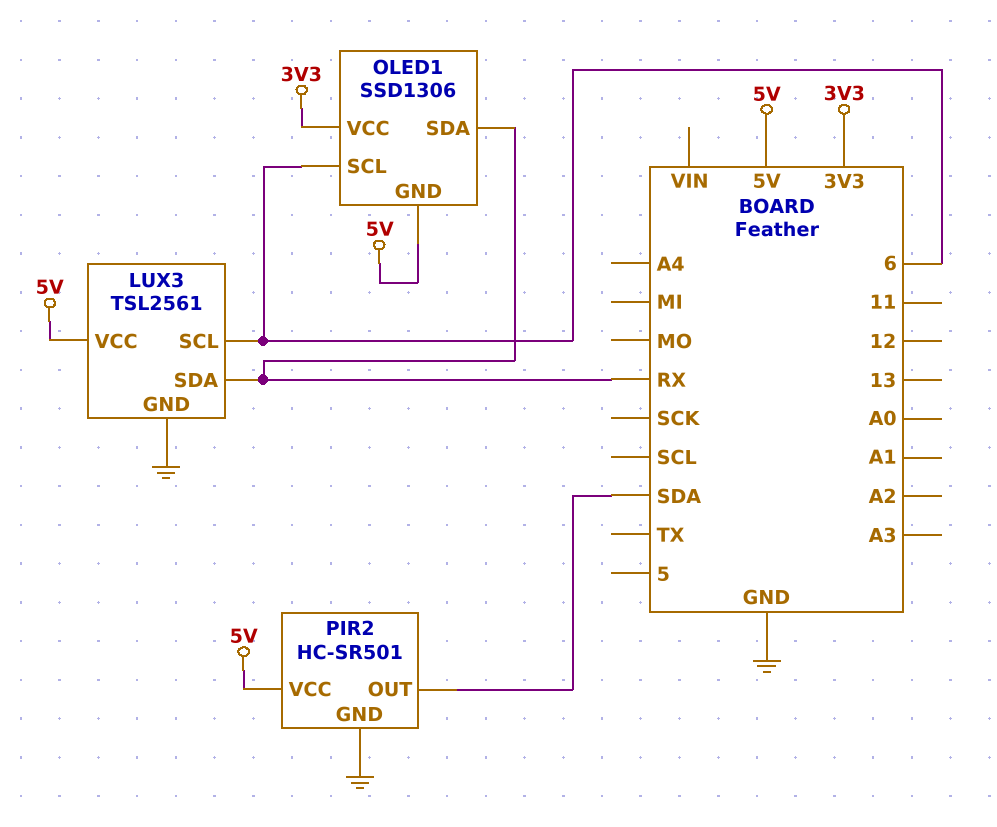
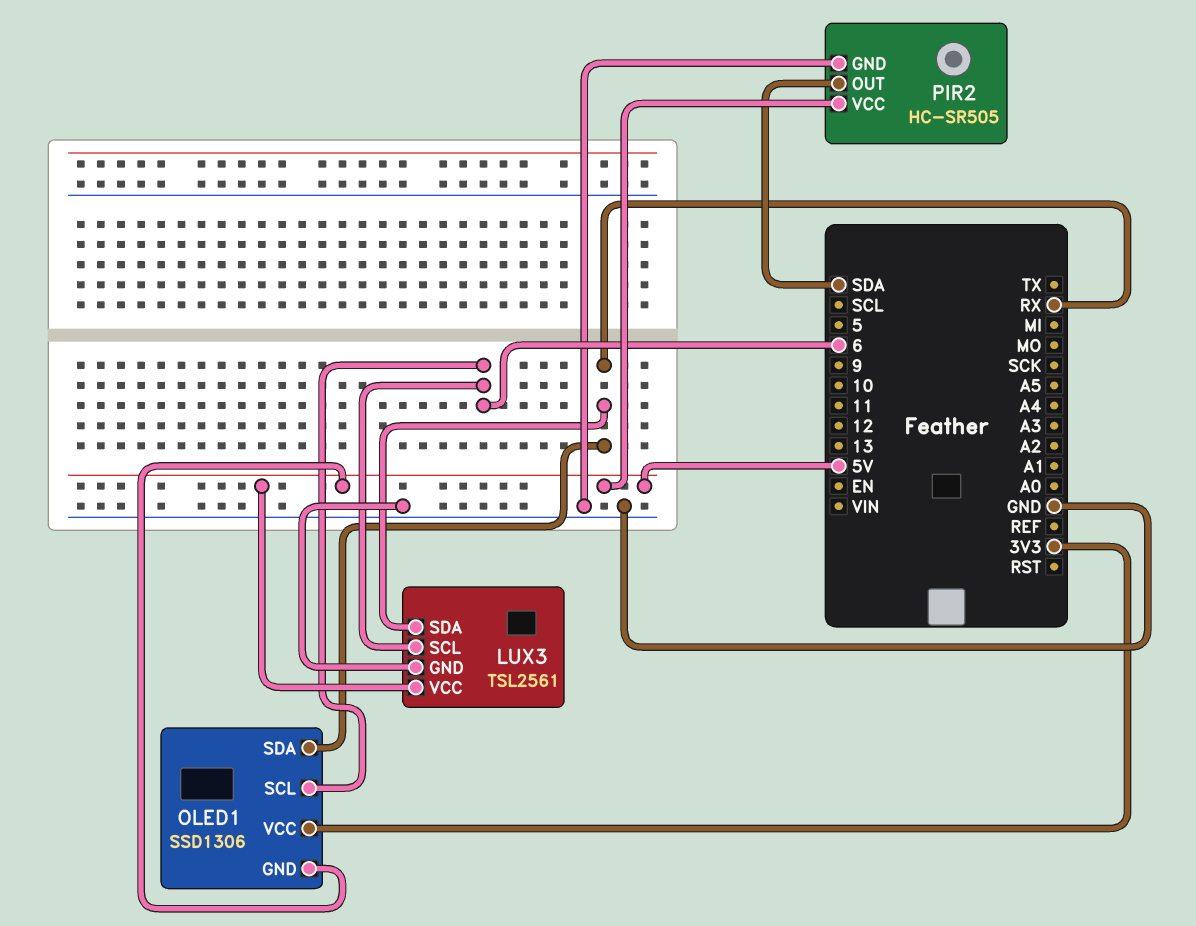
PIR2: HC-SR501 -> HC-SR505

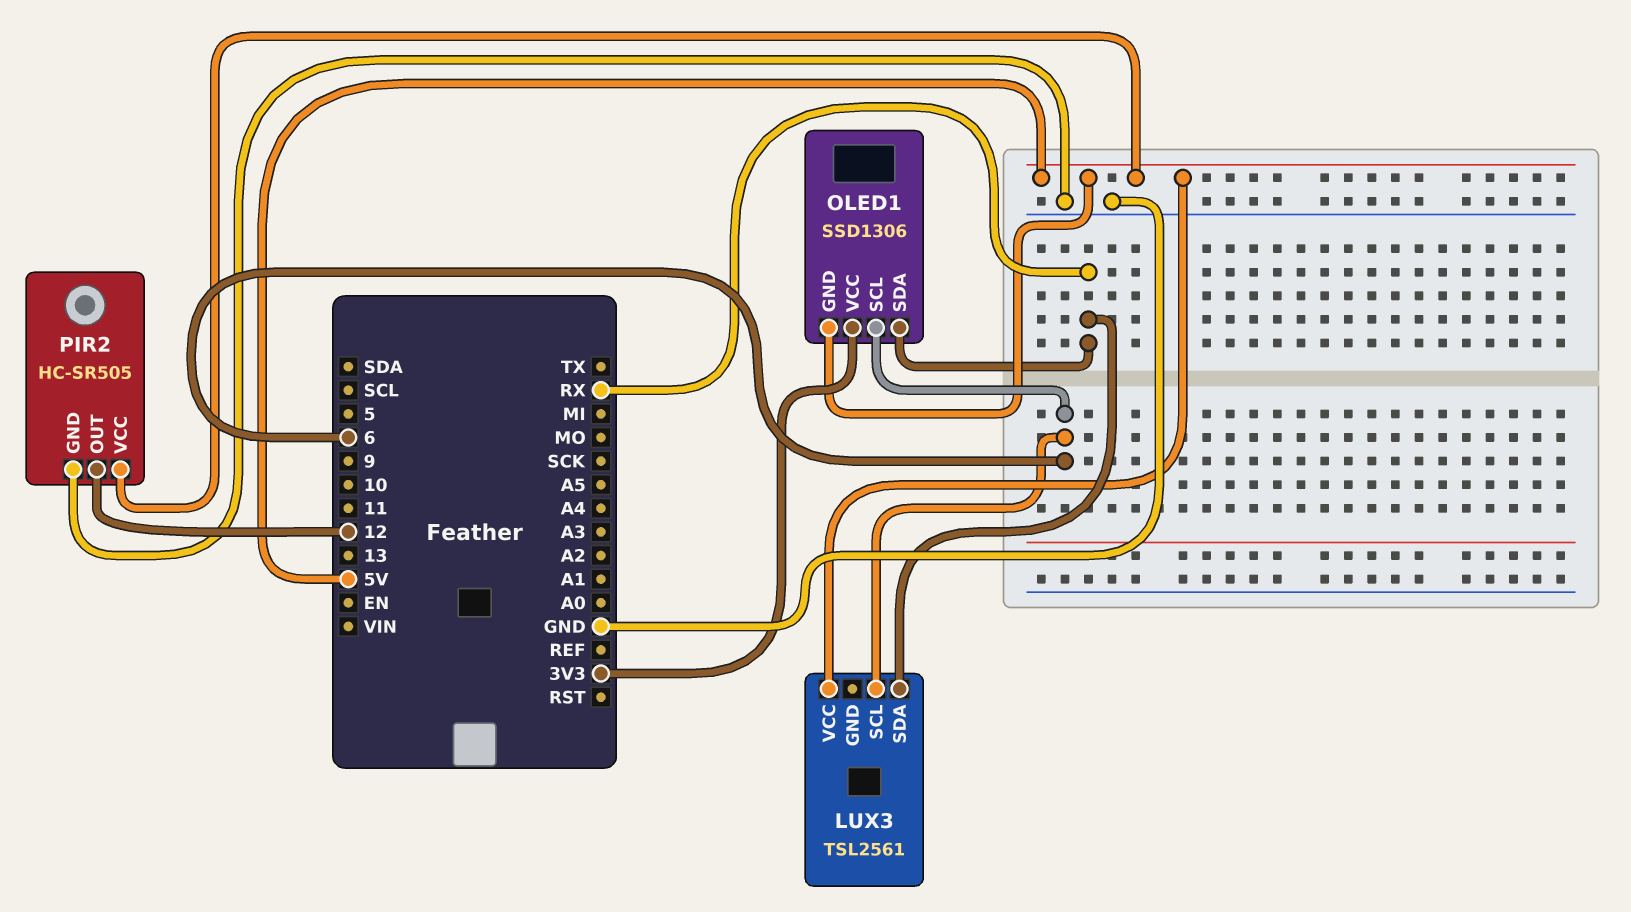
LUX3 pin GND: GND -> none
PIR2 pin OUT: SDA -> 12

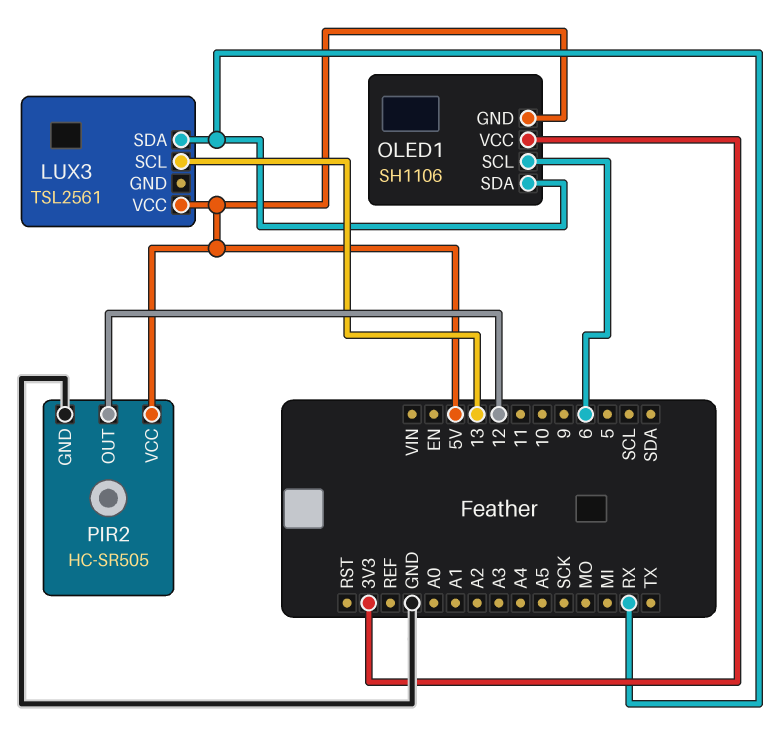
LUX3 pin SCL: 6 -> 13
OLED1: SSD1306 -> SH1106

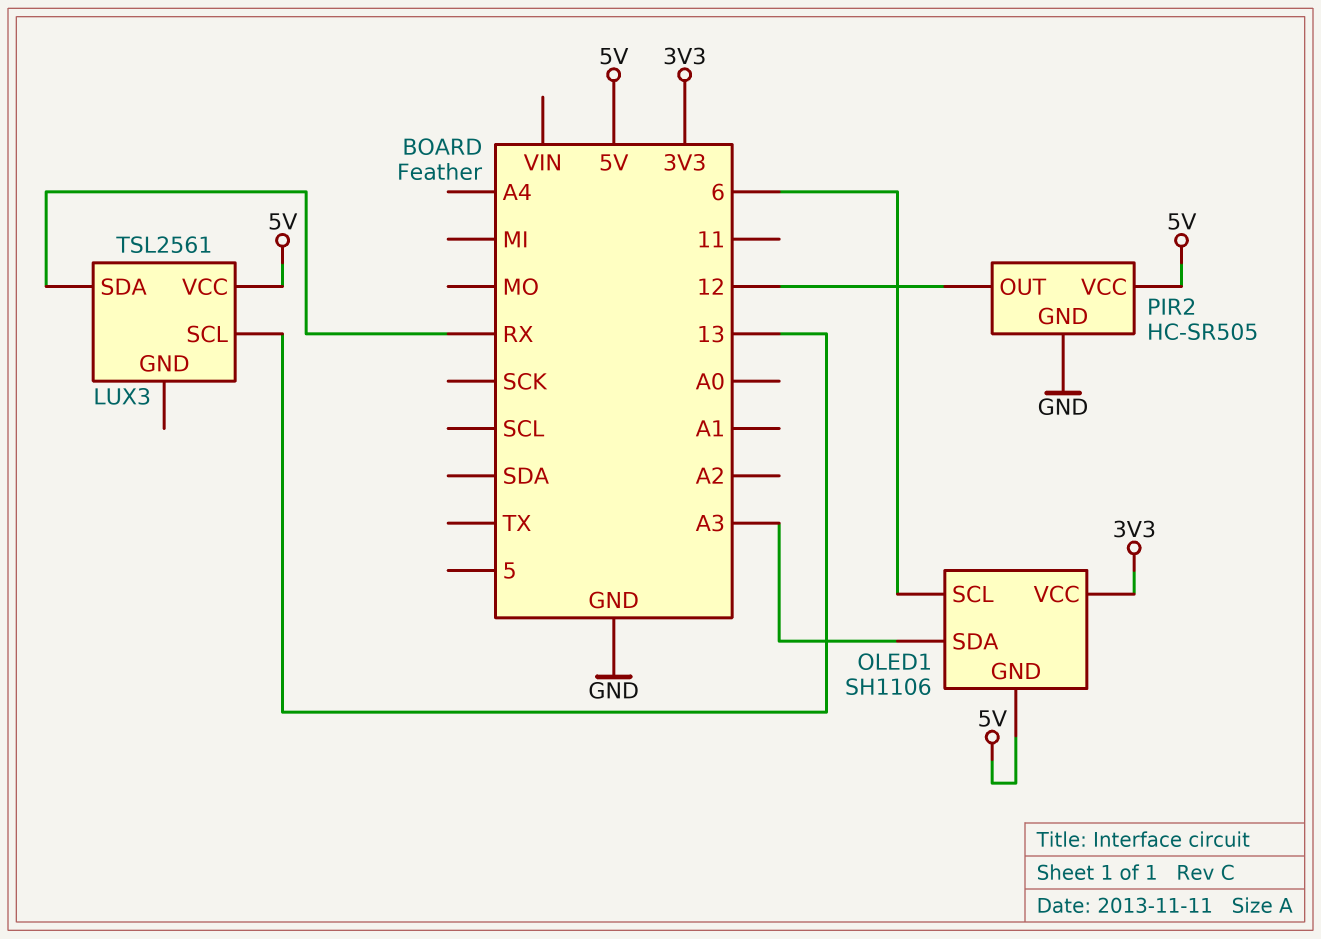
OLED1 pin SDA: RX -> A3

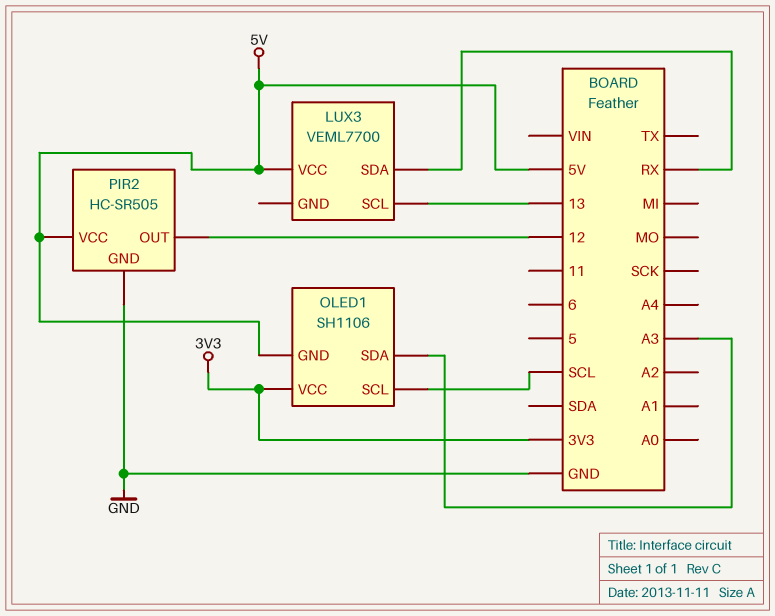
LUX3: TSL2561 -> VEML7700
OLED1 pin SCL: 6 -> SCL

